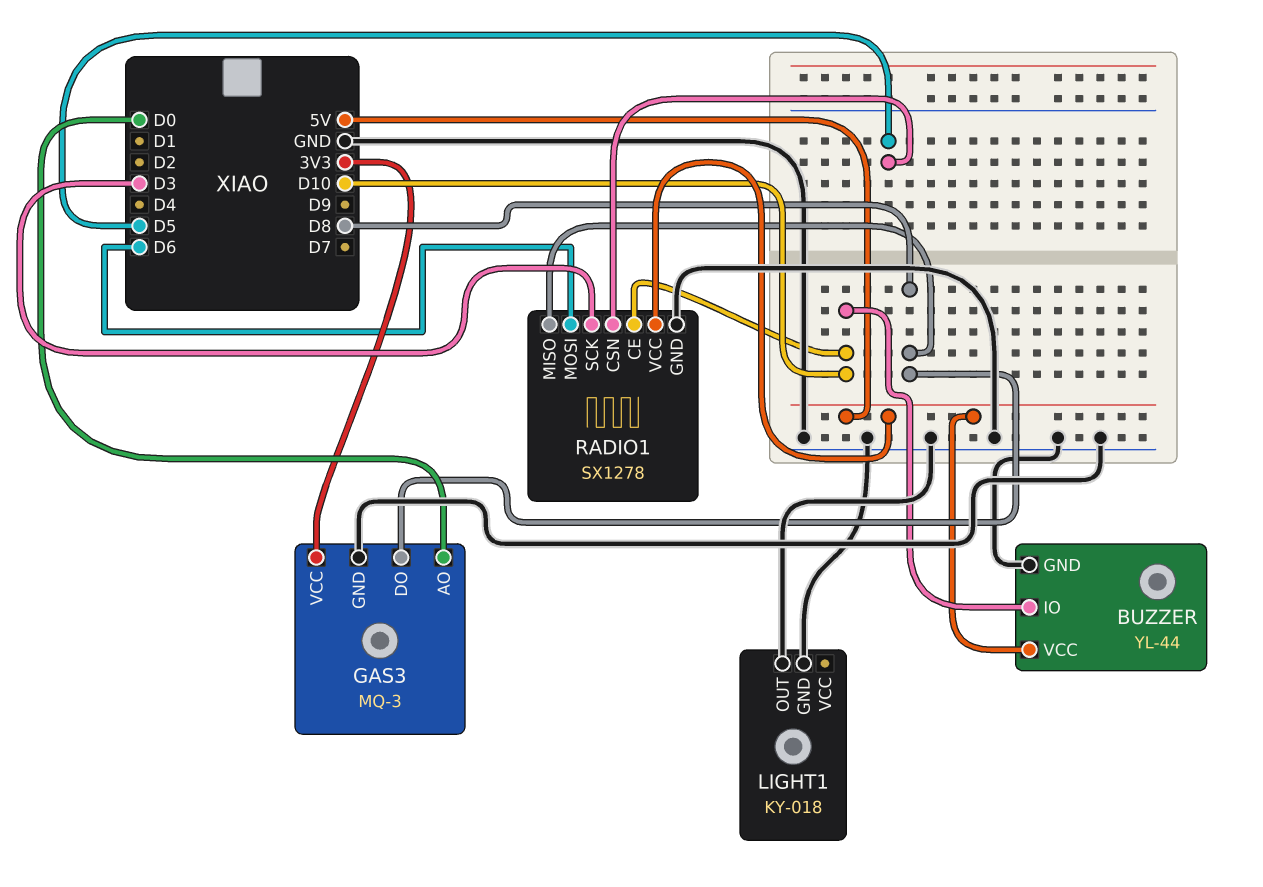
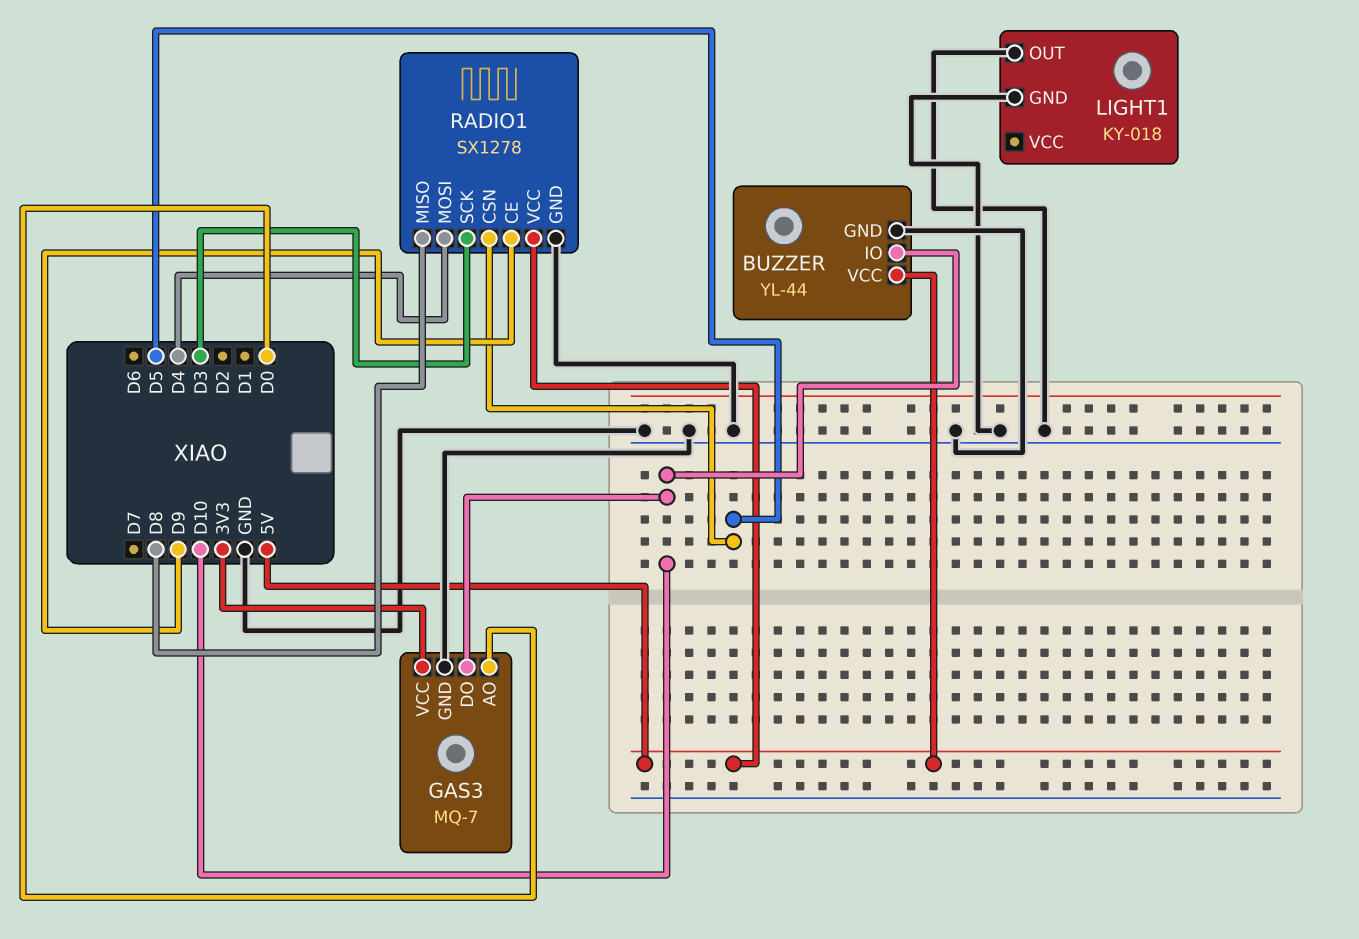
GAS3: MQ-3 -> MQ-7
GAS3 pin DO: D8 -> D10
RADIO1 pin CE: D10 -> D9
RADIO1 pin MOSI: D6 -> D4

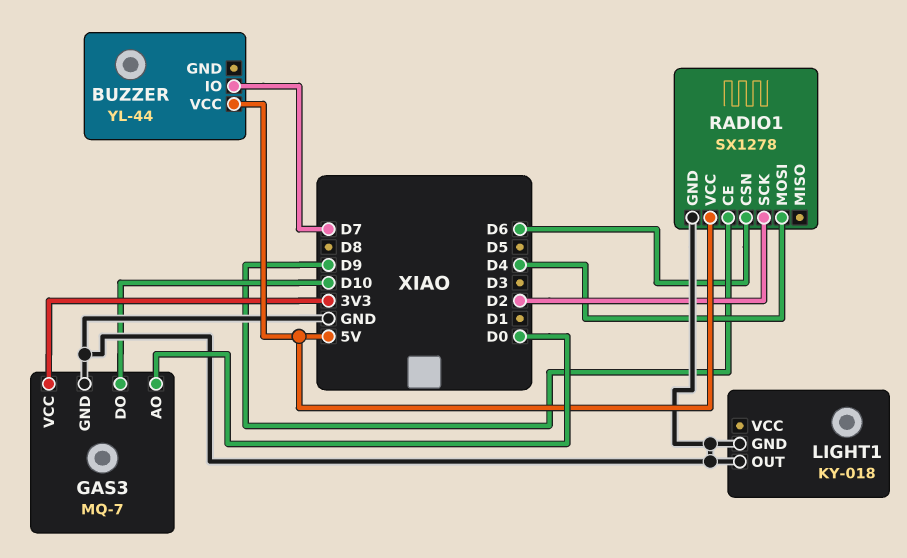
BUZZER pin GND: GND -> none
BUZZER pin IO: D10 -> D7
RADIO1 pin CSN: D5 -> D6
RADIO1 pin MISO: D8 -> none
RADIO1 pin SCK: D3 -> D2

